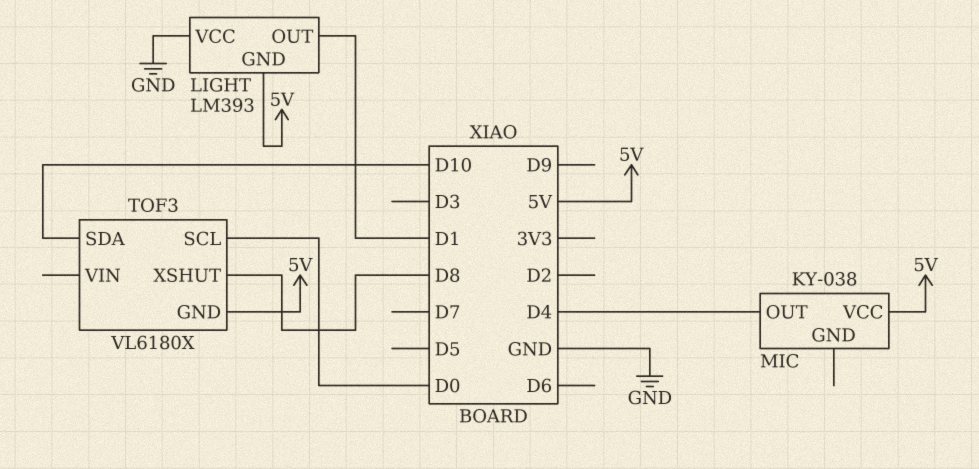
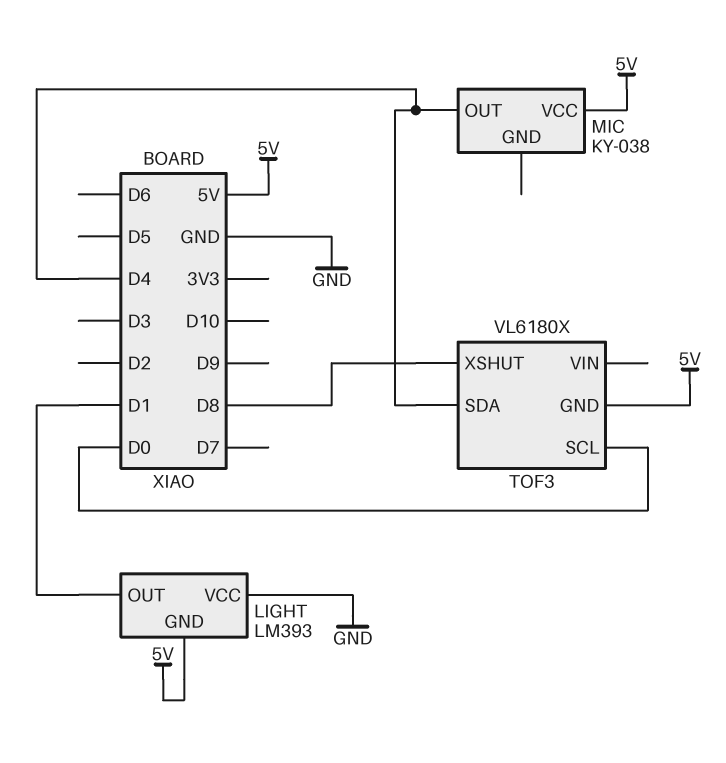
TOF3 pin SDA: D10 -> D4

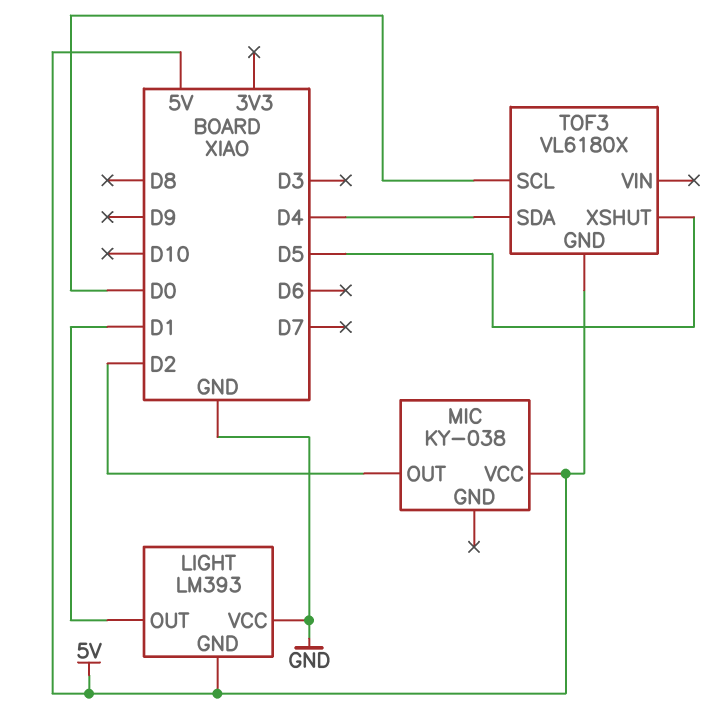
MIC pin OUT: D4 -> D2
TOF3 pin XSHUT: D8 -> D5

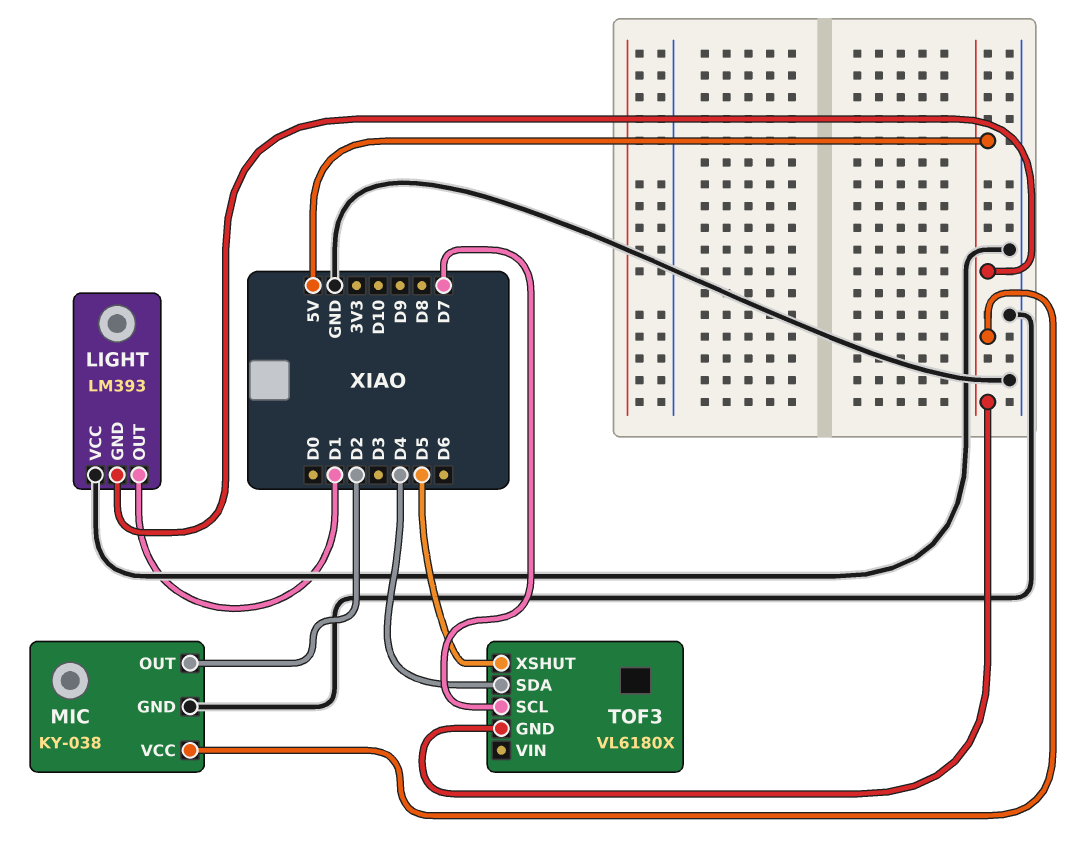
MIC pin GND: none -> GND
TOF3 pin SCL: D0 -> D7

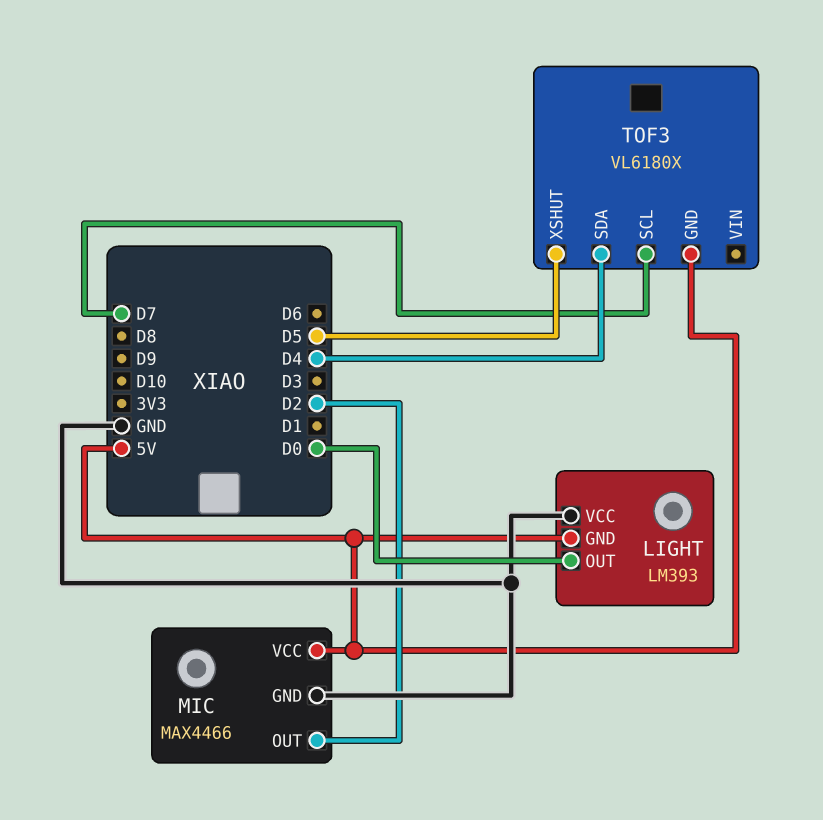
LIGHT pin OUT: D1 -> D0
MIC: KY-038 -> MAX4466

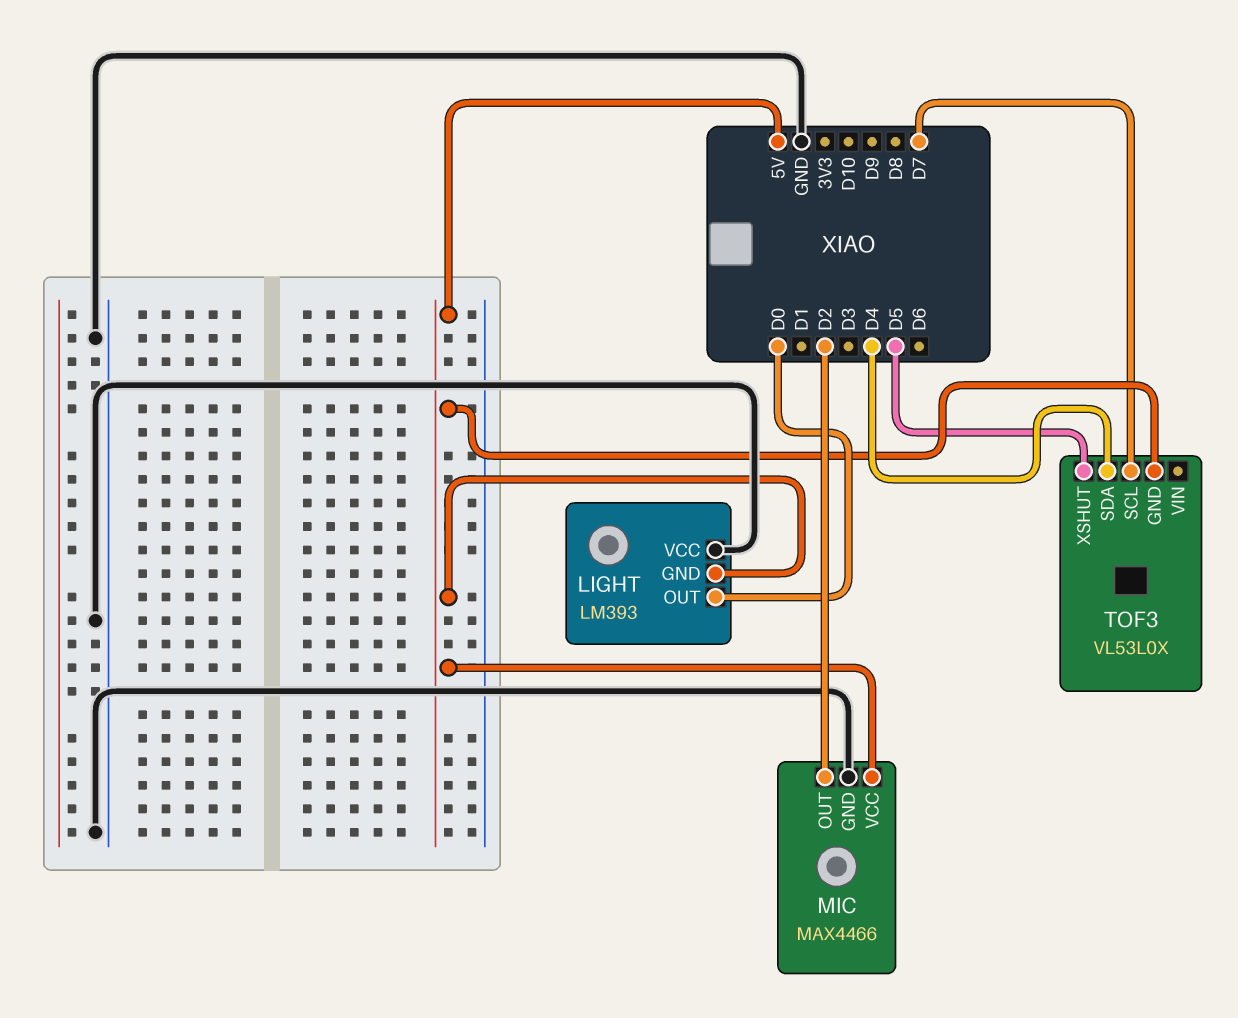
TOF3: VL6180X -> VL53L0X

